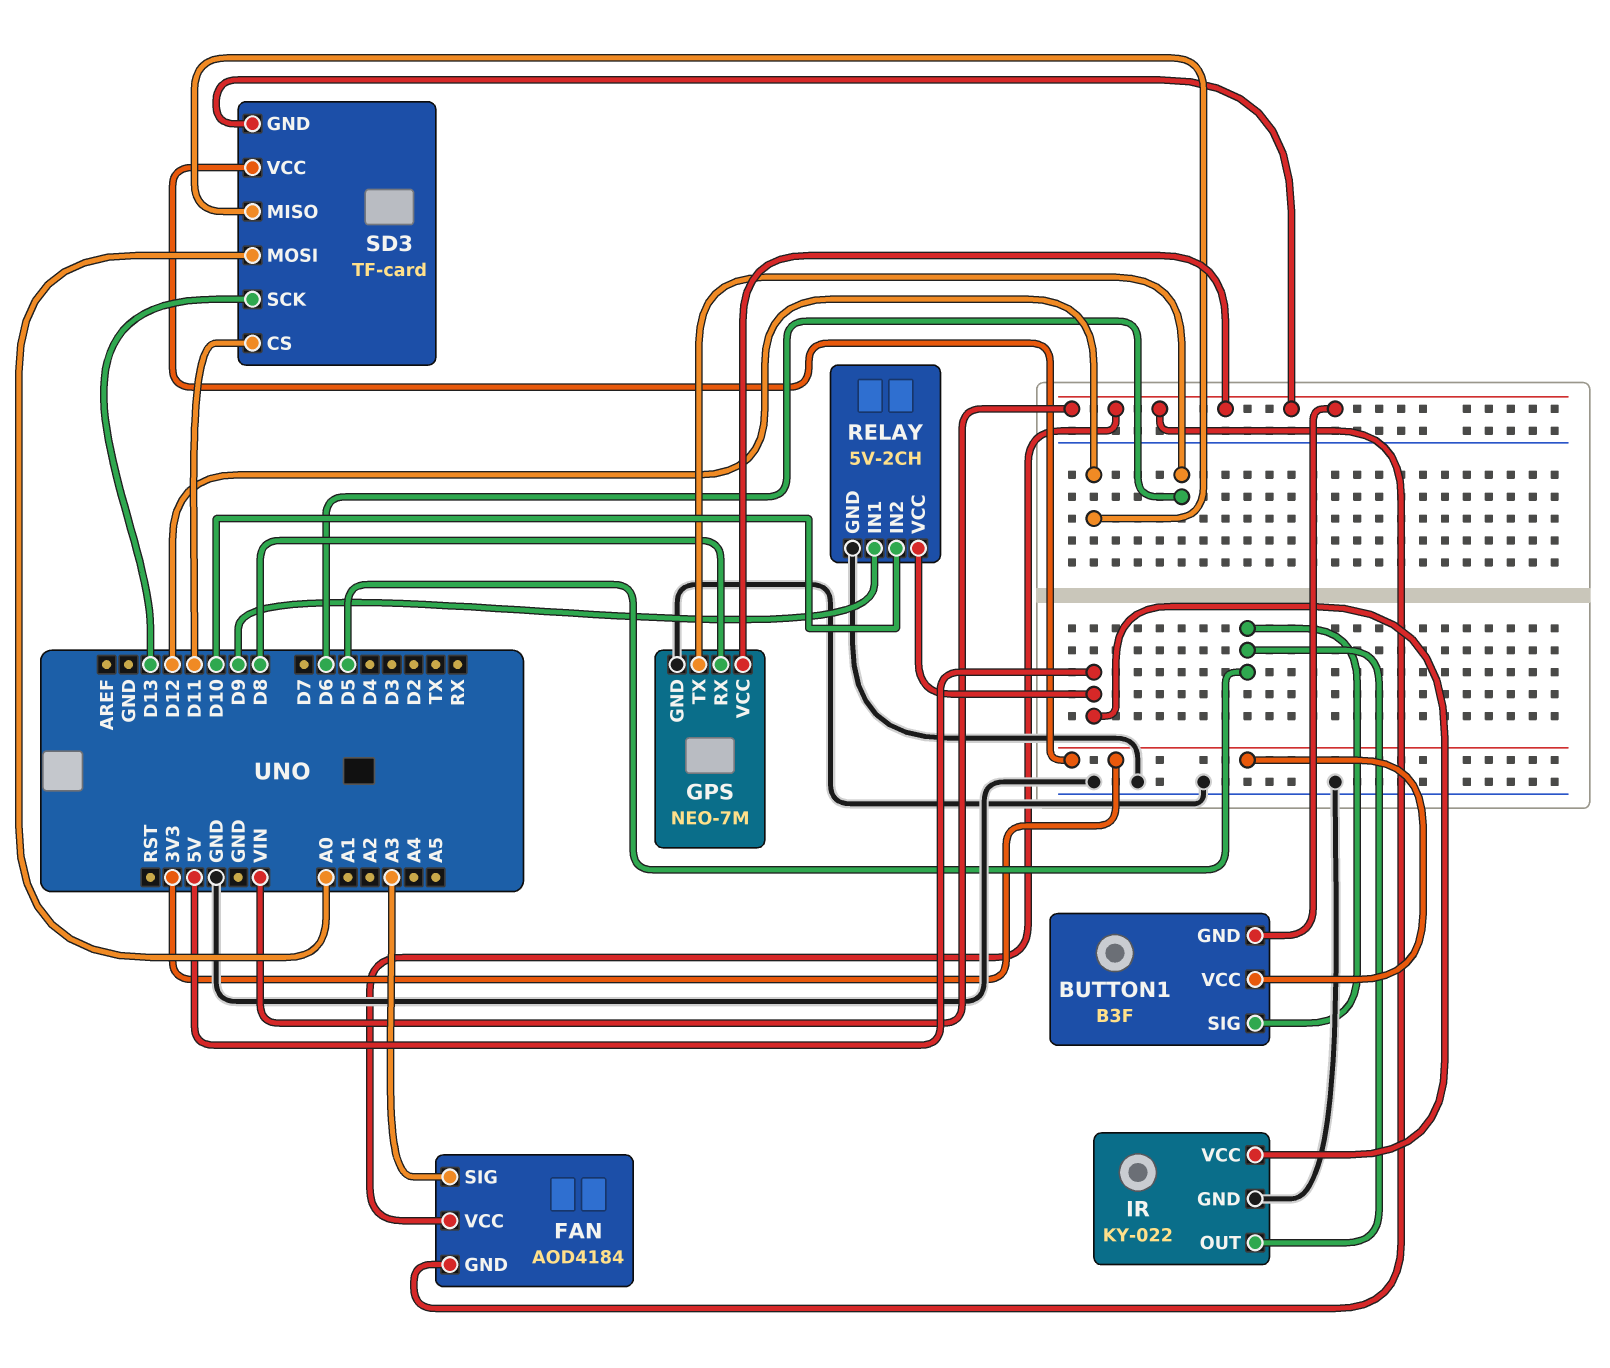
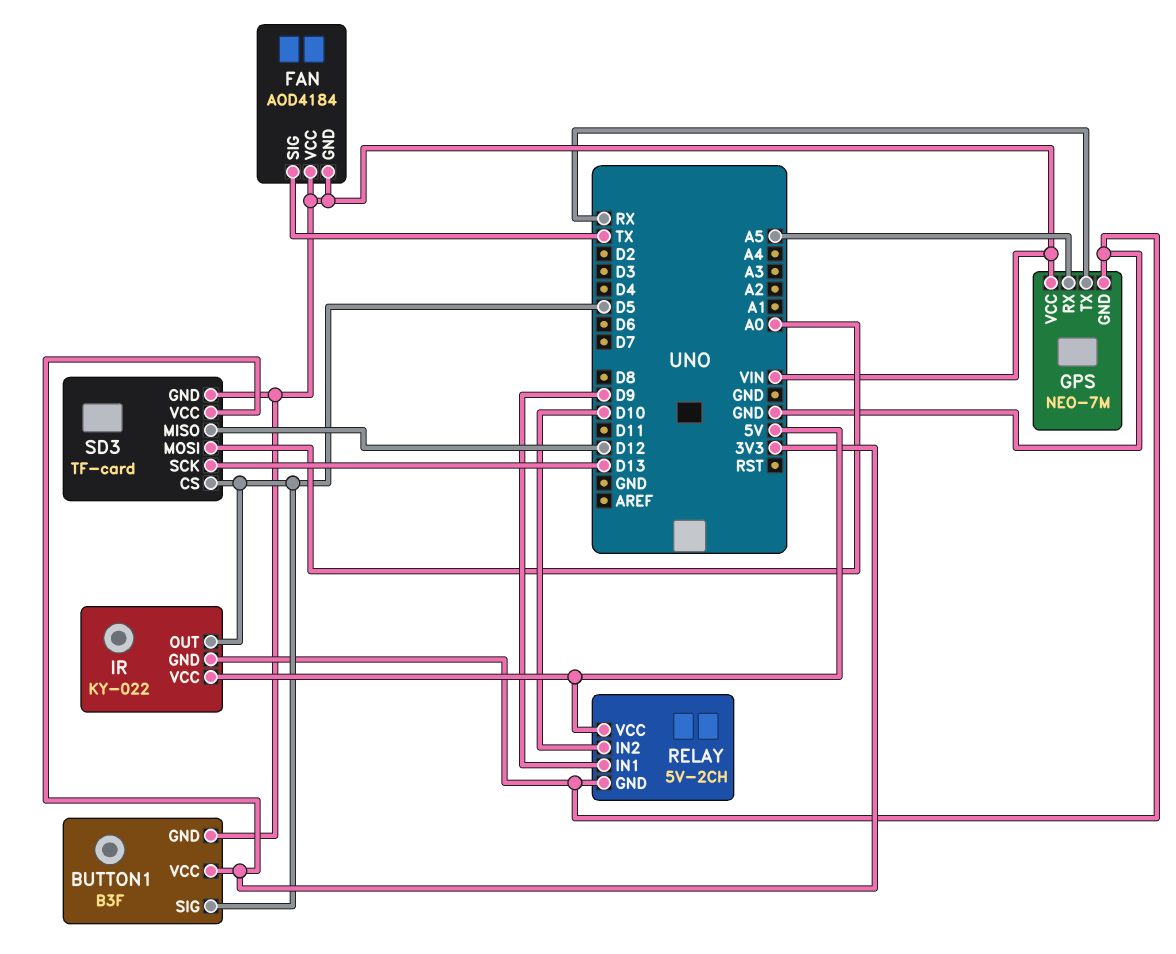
FAN pin SIG: A3 -> TX
GPS pin RX: D8 -> A5
GPS pin TX: D6 -> RX
SD3 pin CS: D11 -> D5

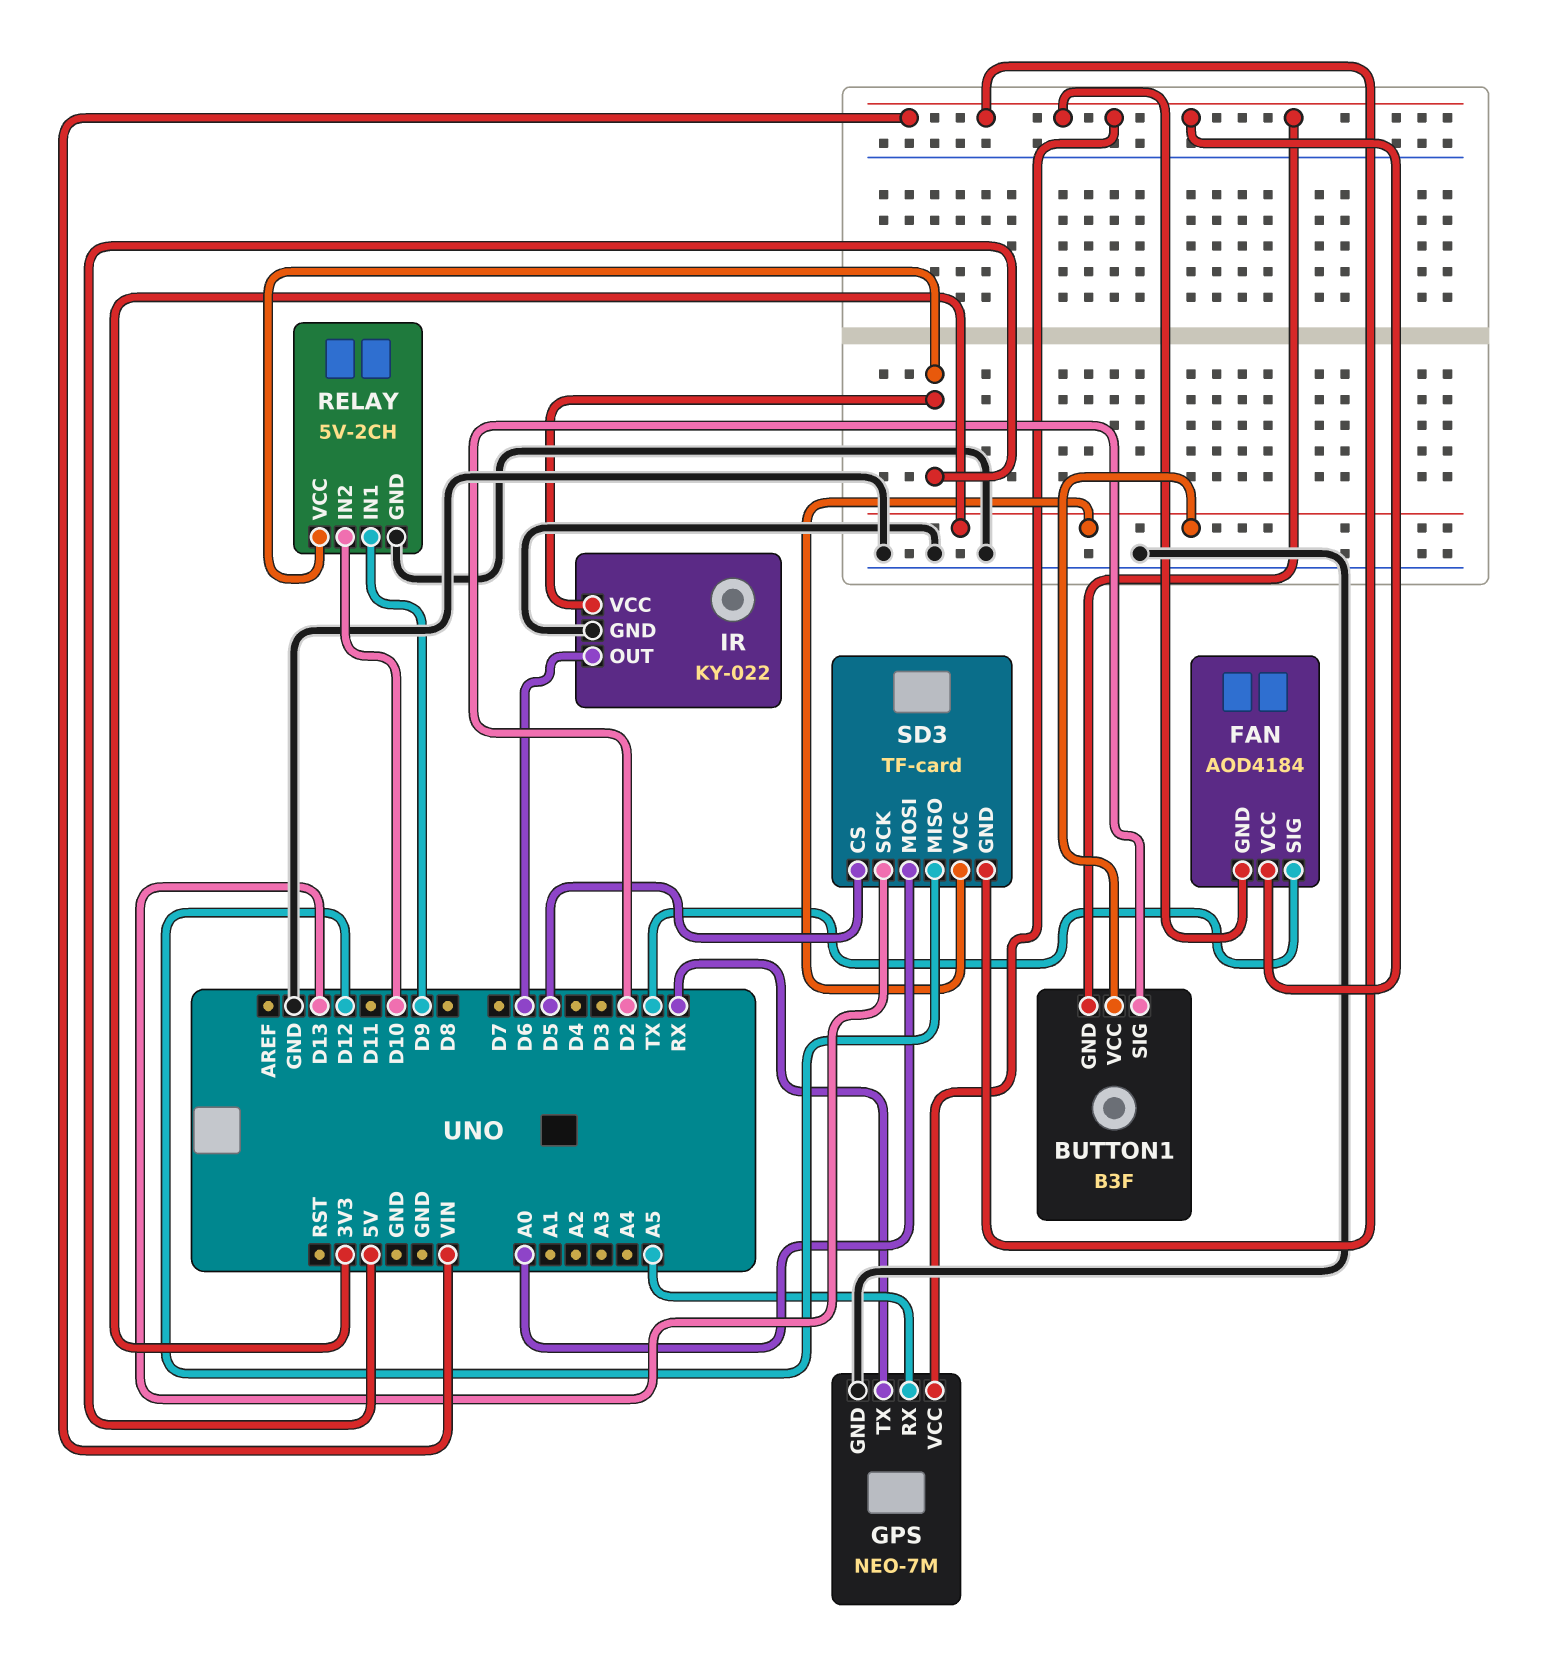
BUTTON1 pin SIG: D5 -> D2
IR pin OUT: D5 -> D6

